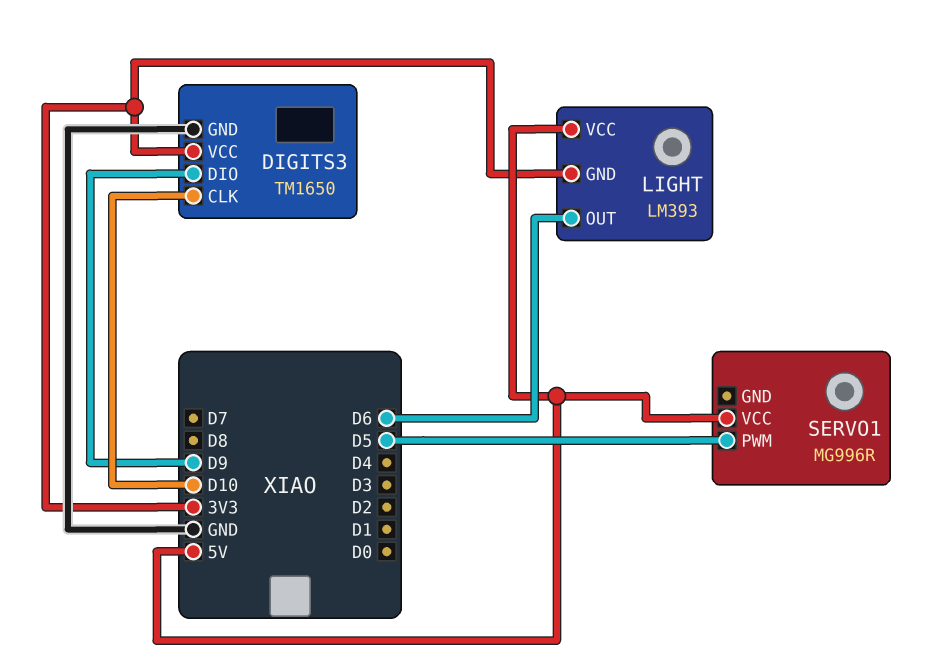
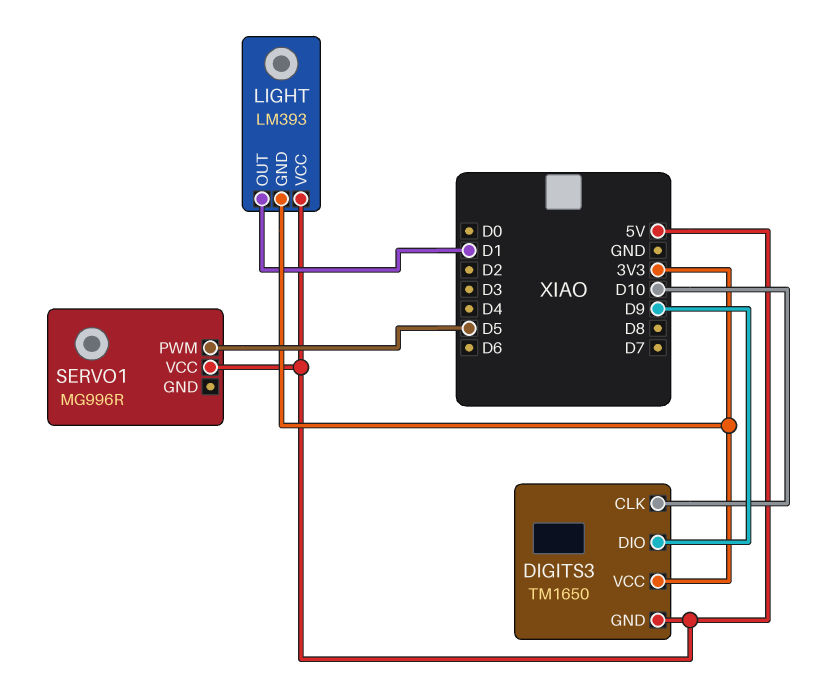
DIGITS3 pin GND: GND -> 5V
LIGHT pin OUT: D6 -> D1

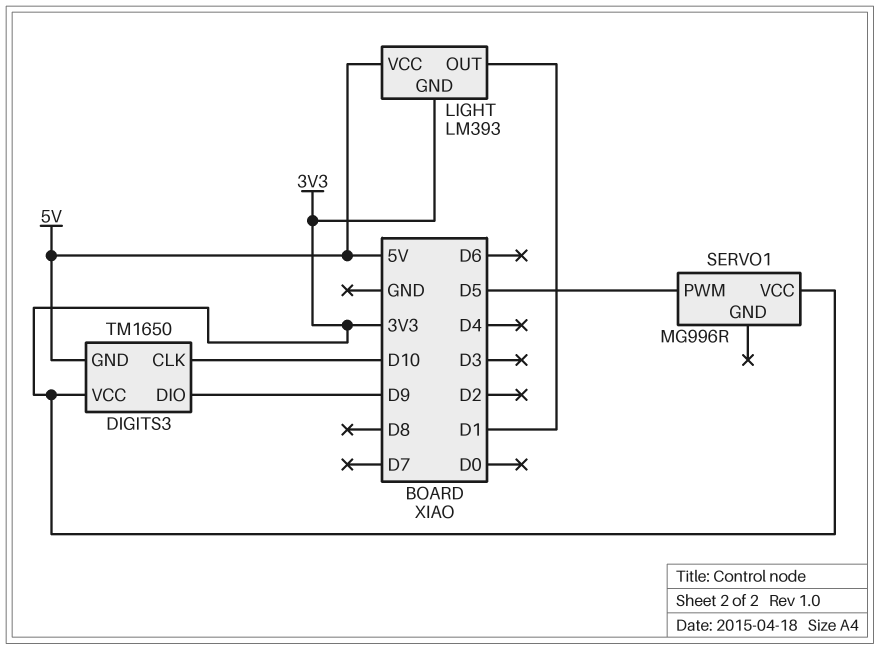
SERVO1 pin VCC: 5V -> 3V3

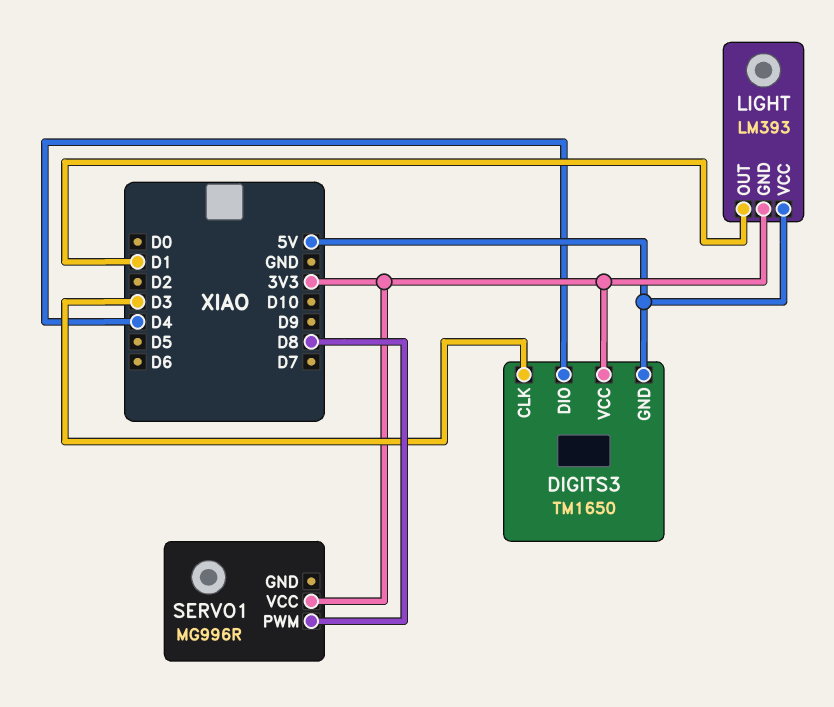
DIGITS3 pin CLK: D10 -> D3
DIGITS3 pin DIO: D9 -> D4
SERVO1 pin PWM: D5 -> D8

